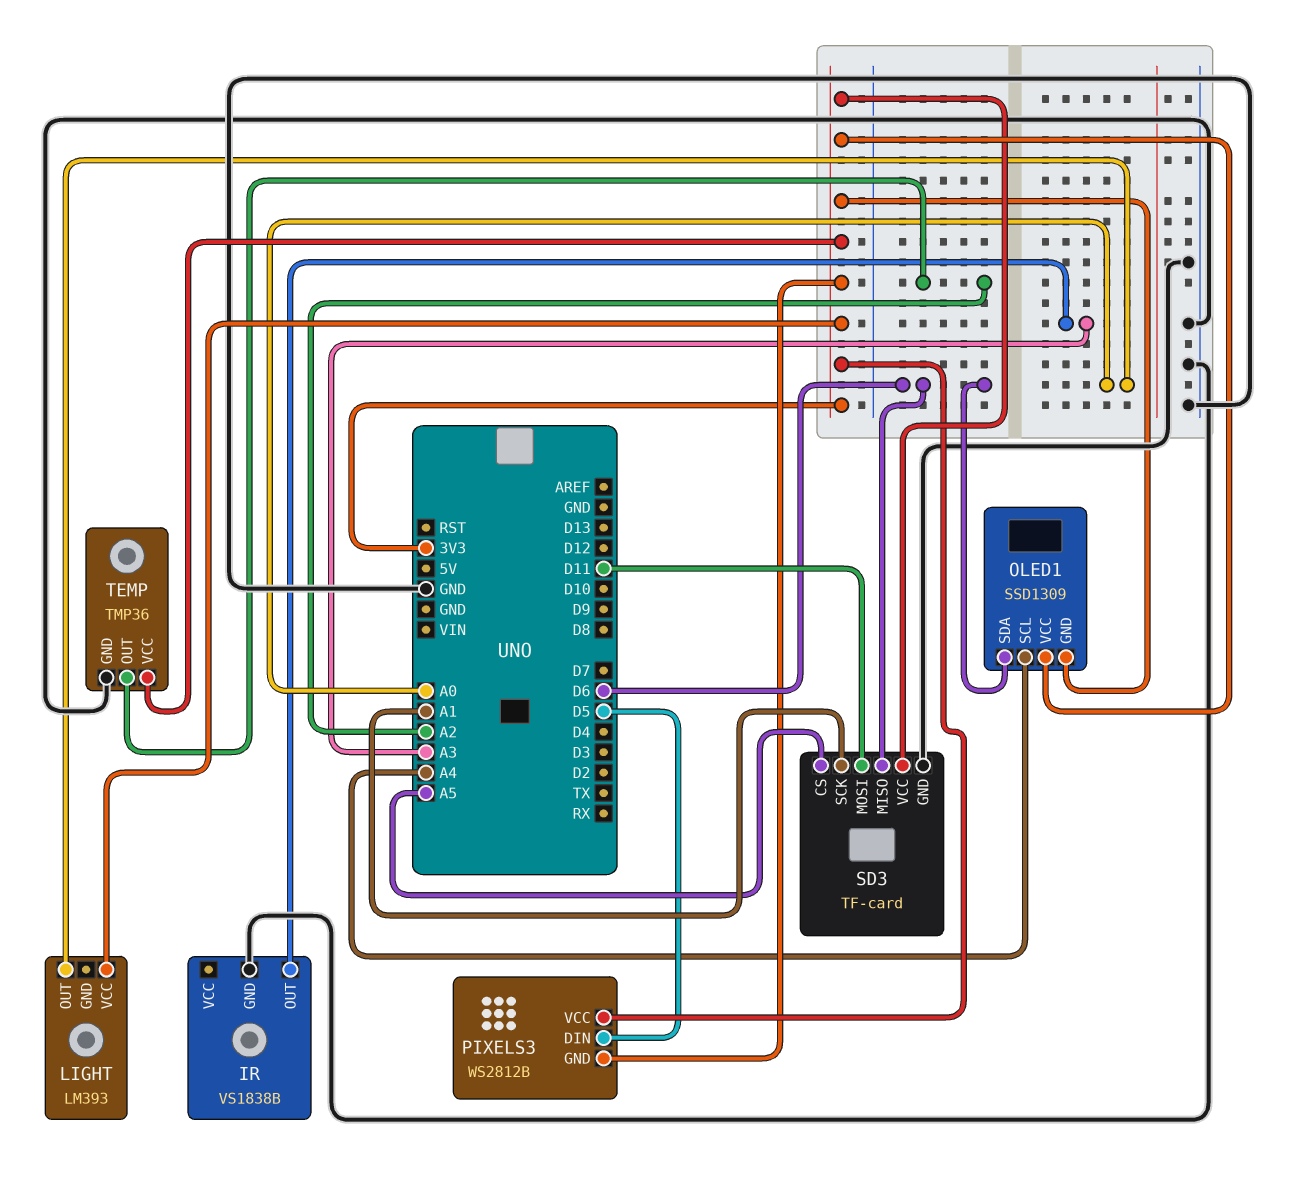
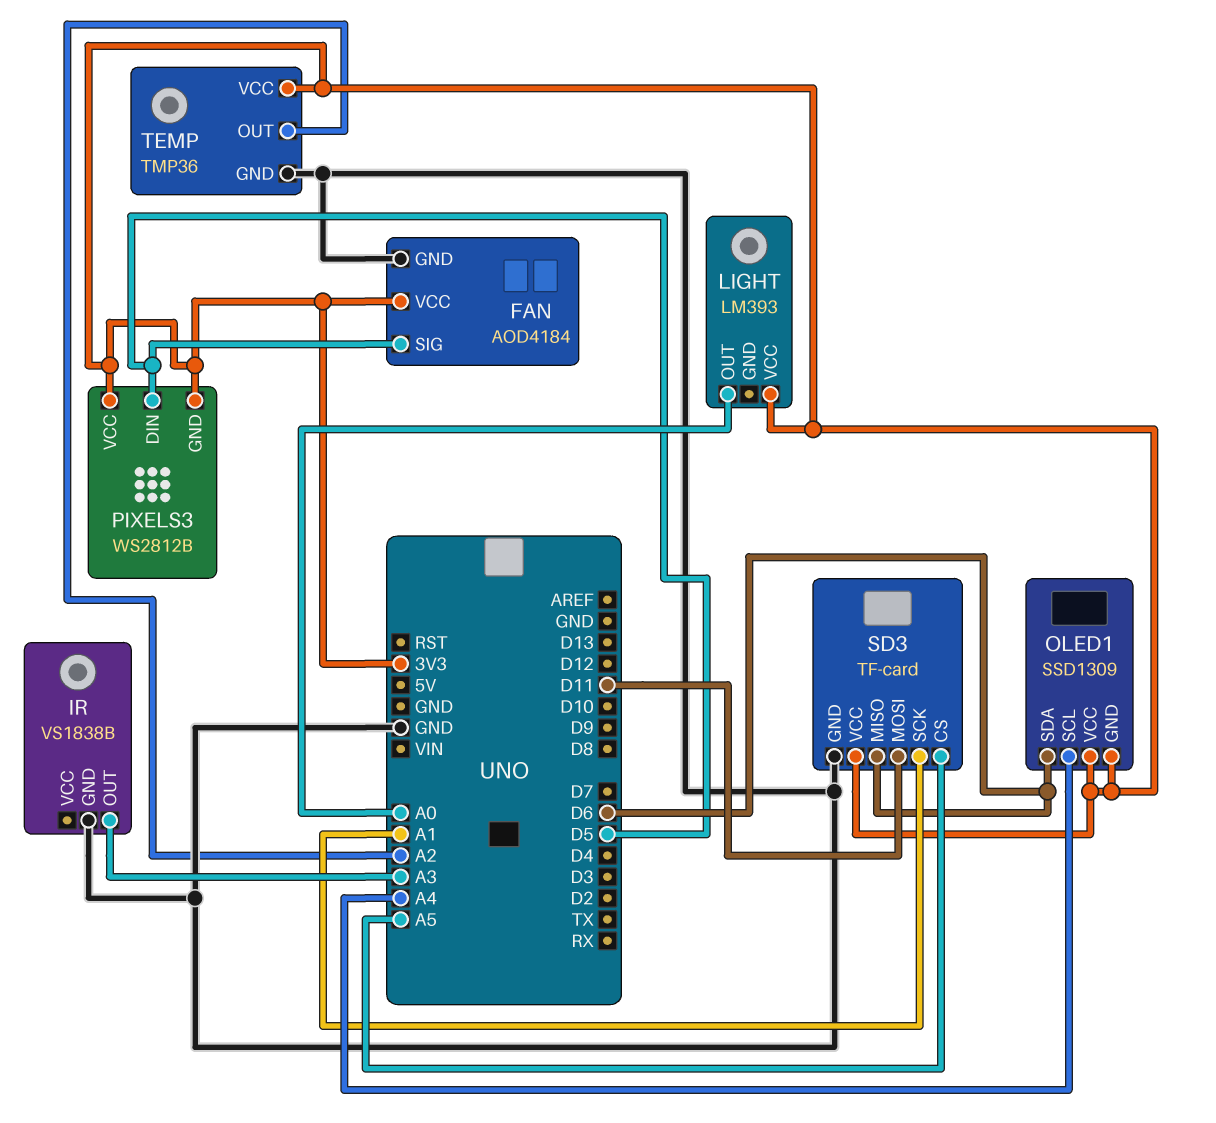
FAN: none -> AOD4184
FAN pin GND: none -> GND
FAN pin SIG: none -> D5
FAN pin VCC: none -> 3V3

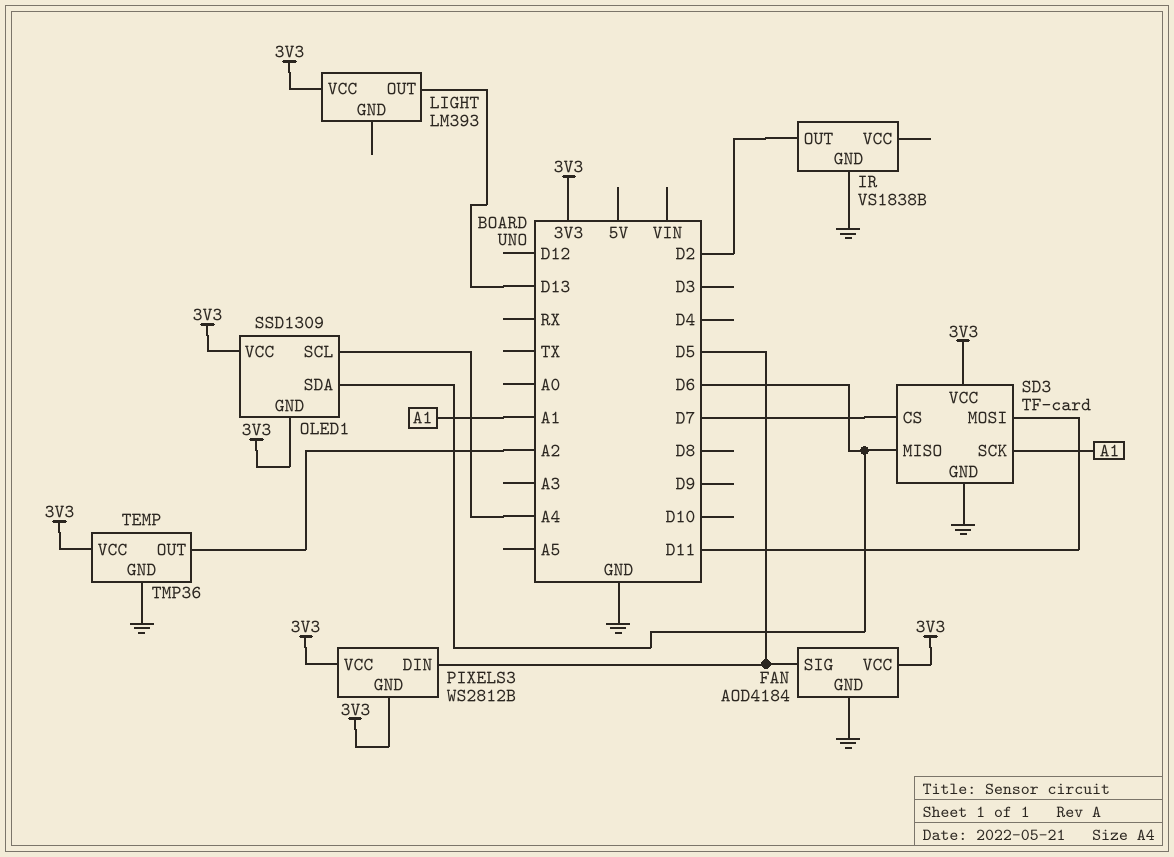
IR pin OUT: A3 -> D2
LIGHT pin OUT: A0 -> D13
SD3 pin CS: A5 -> D7

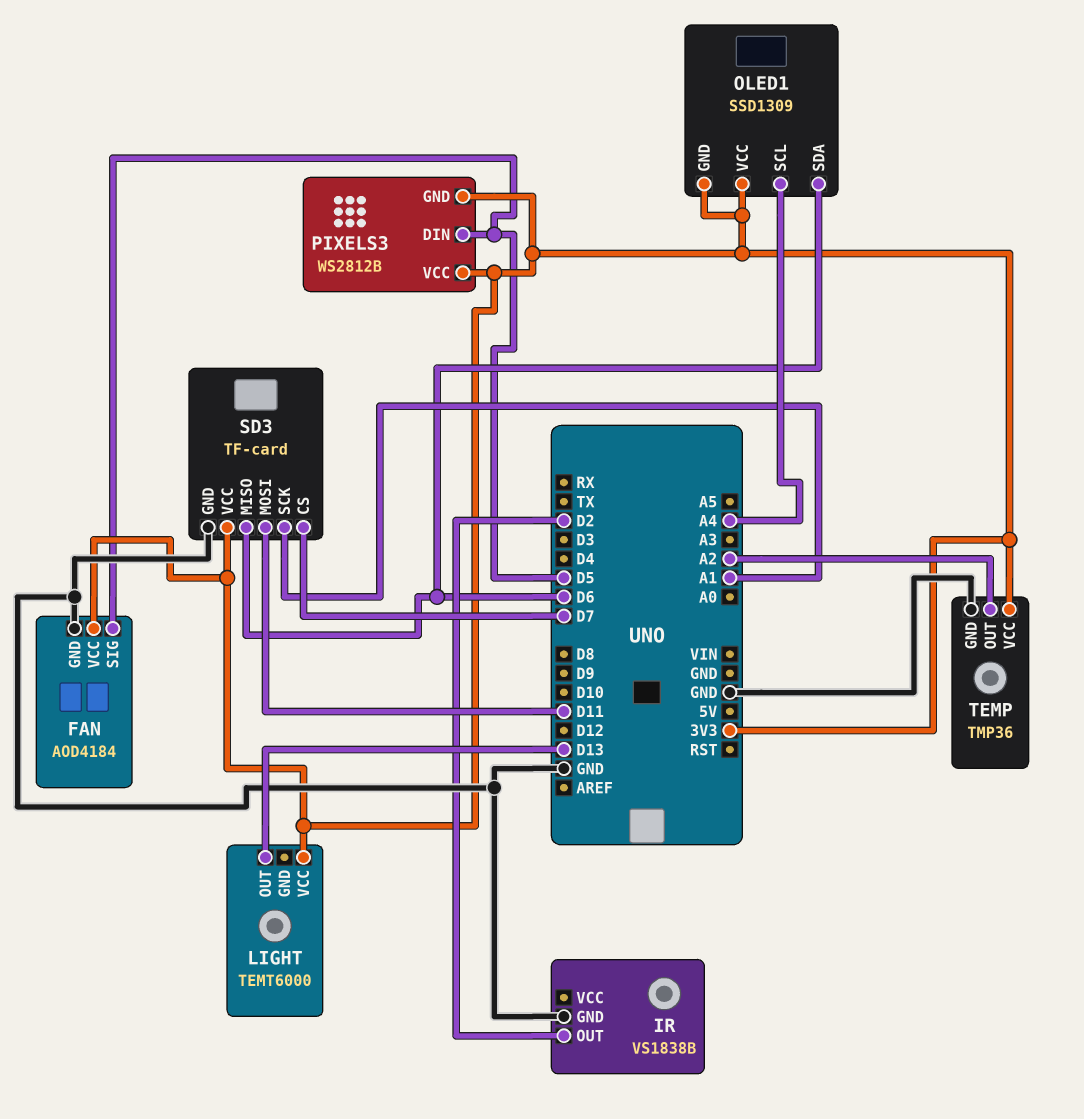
LIGHT: LM393 -> TEMT6000

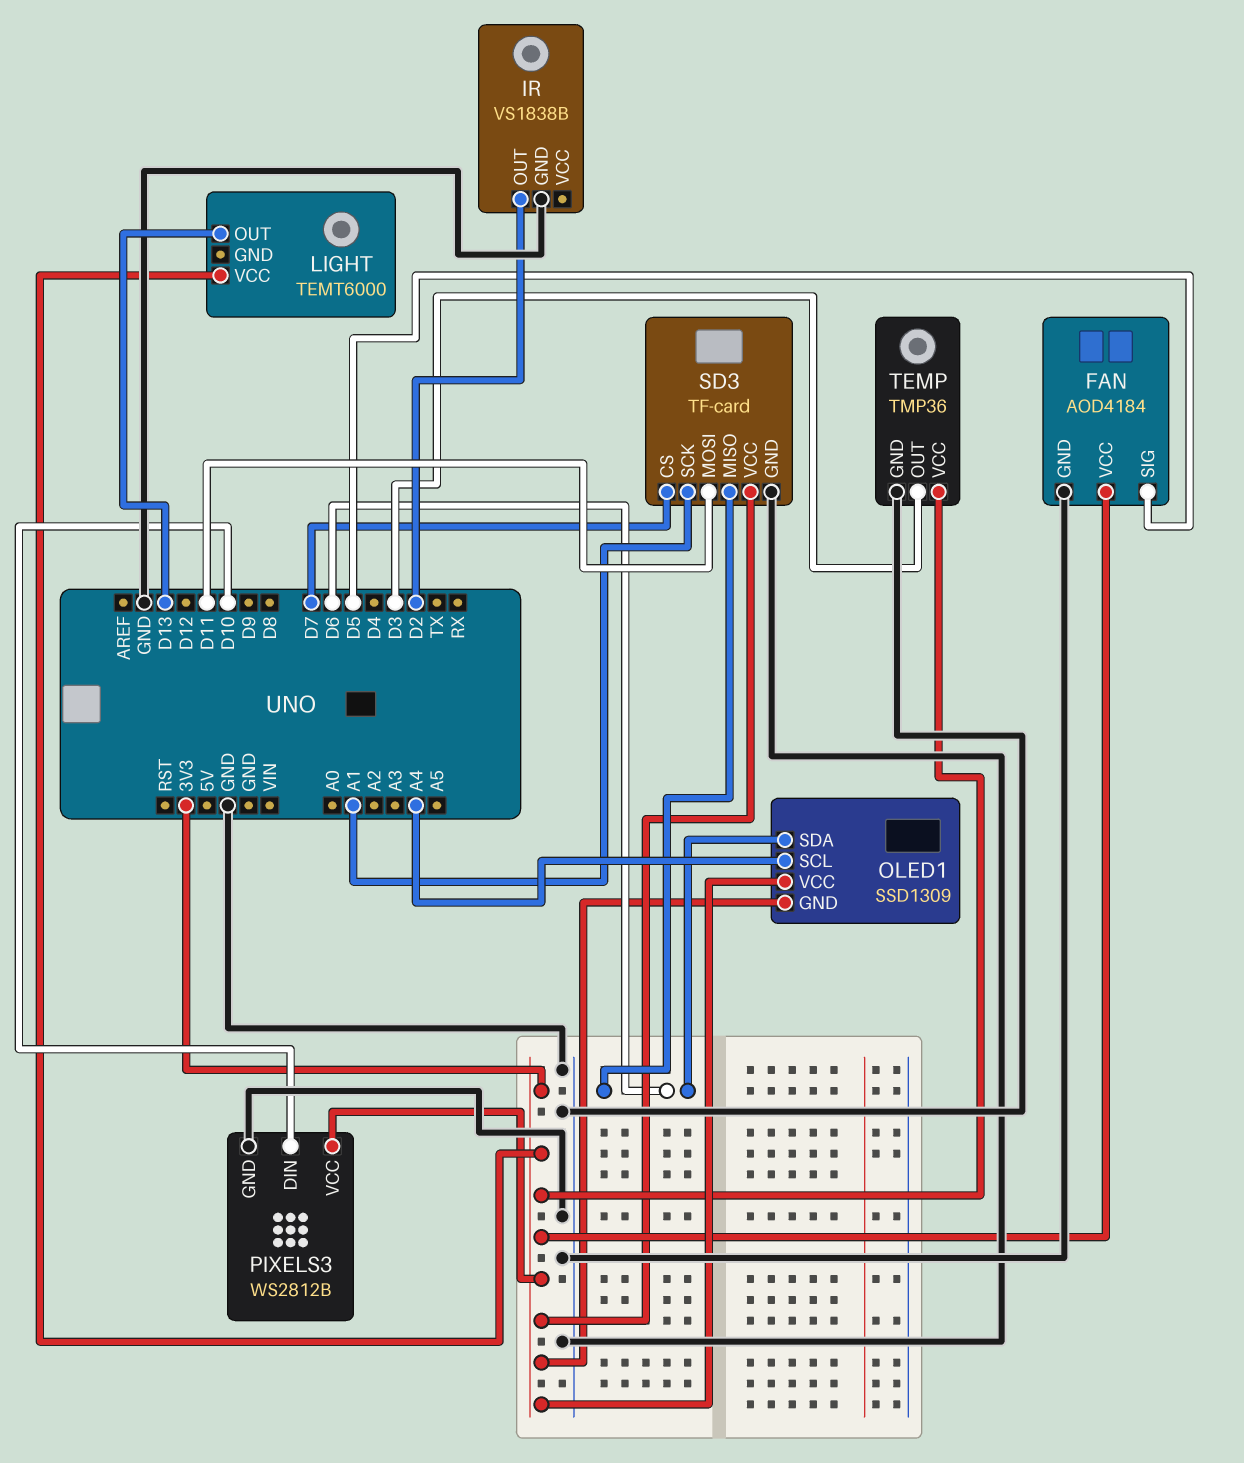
PIXELS3 pin DIN: D5 -> D10
PIXELS3 pin GND: 3V3 -> GND
TEMP pin OUT: A2 -> D3

